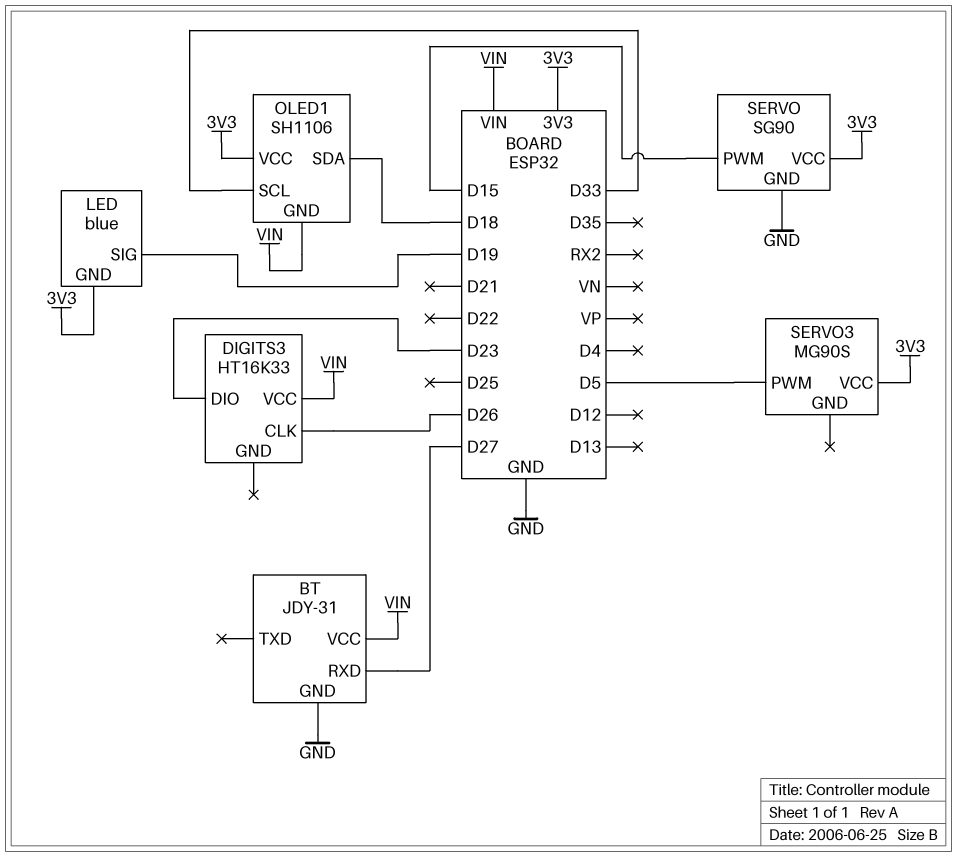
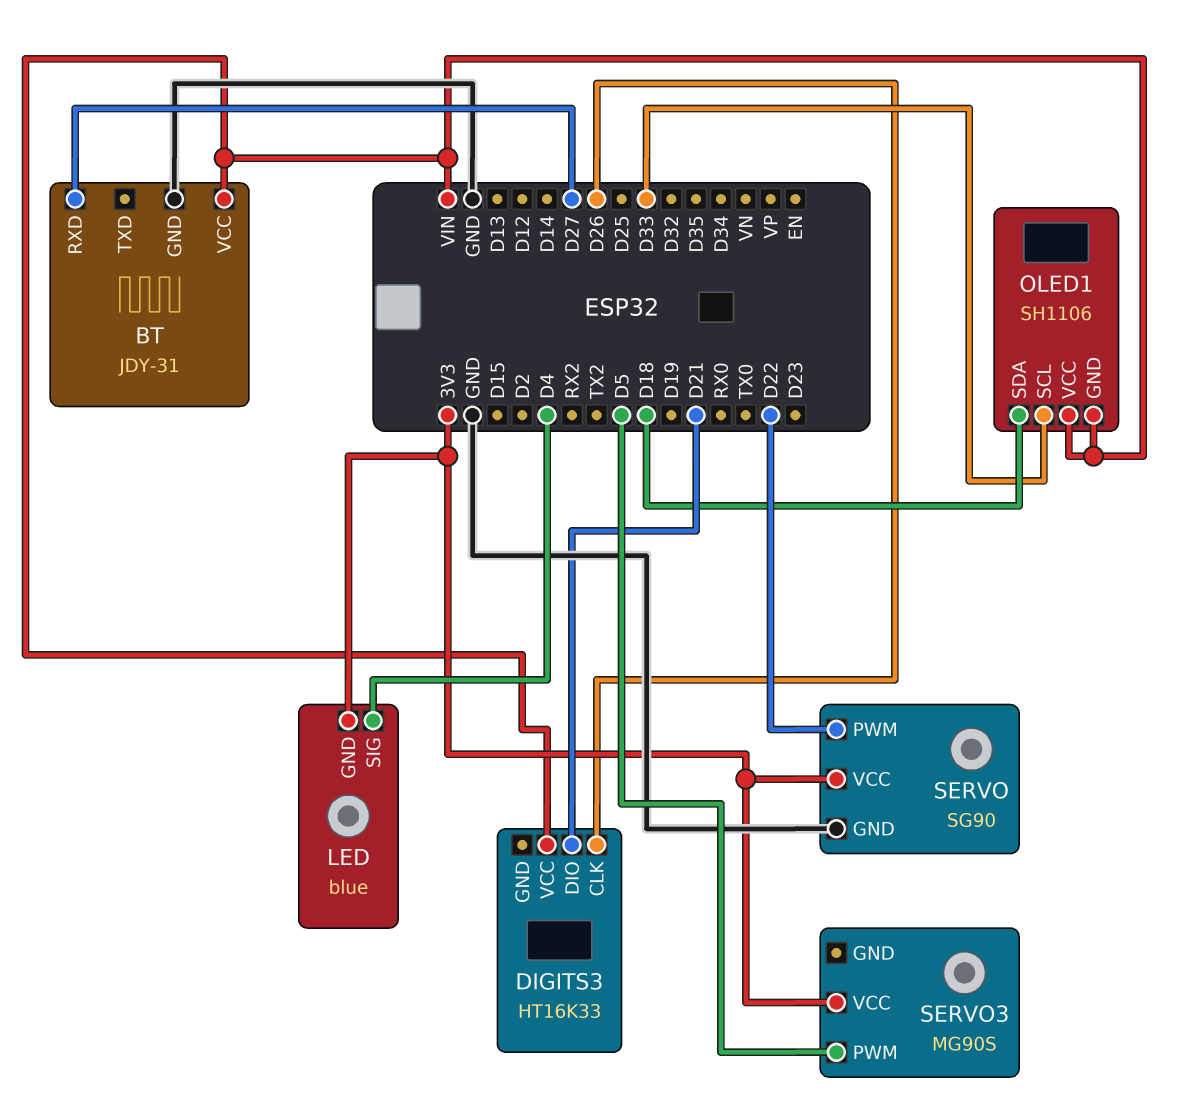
DIGITS3 pin DIO: D23 -> D21
LED pin SIG: D19 -> D4
OLED1 pin VCC: 3V3 -> VIN
SERVO pin PWM: D15 -> D22

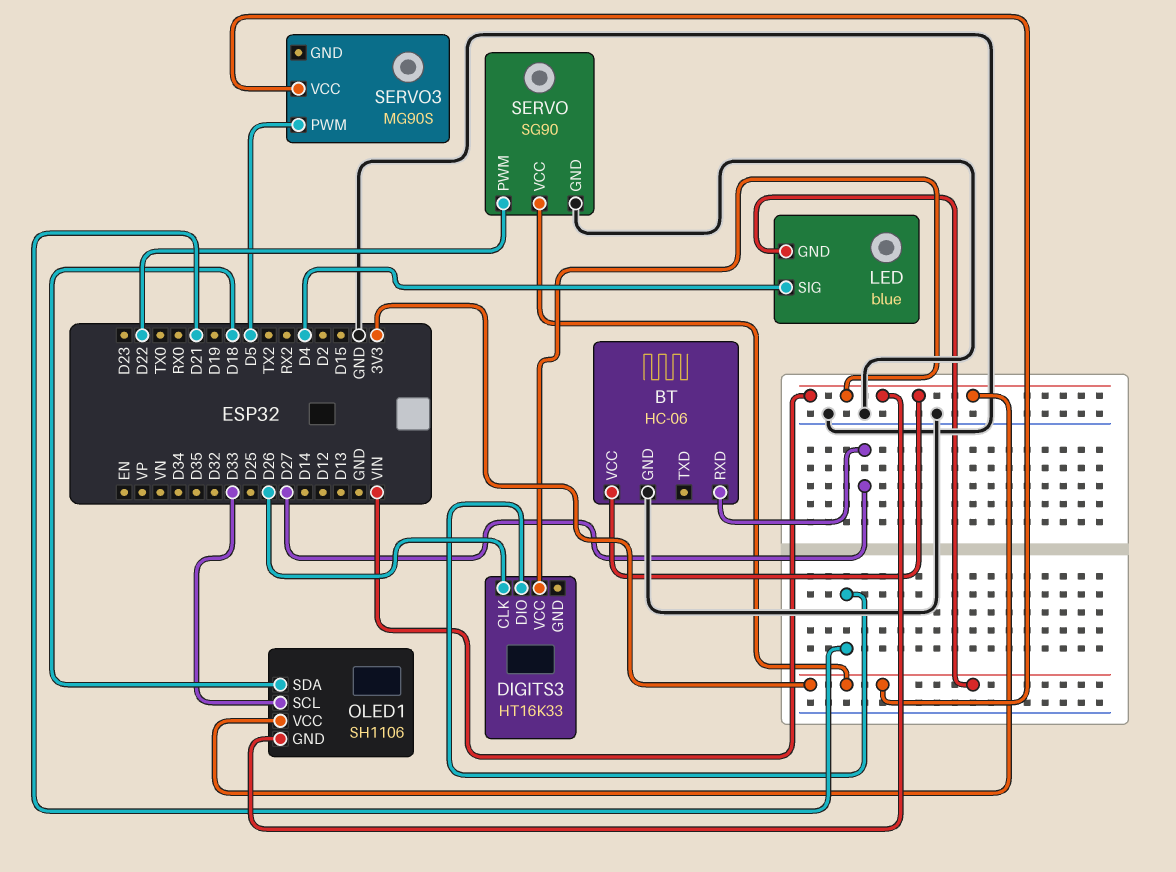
BT: JDY-31 -> HC-06

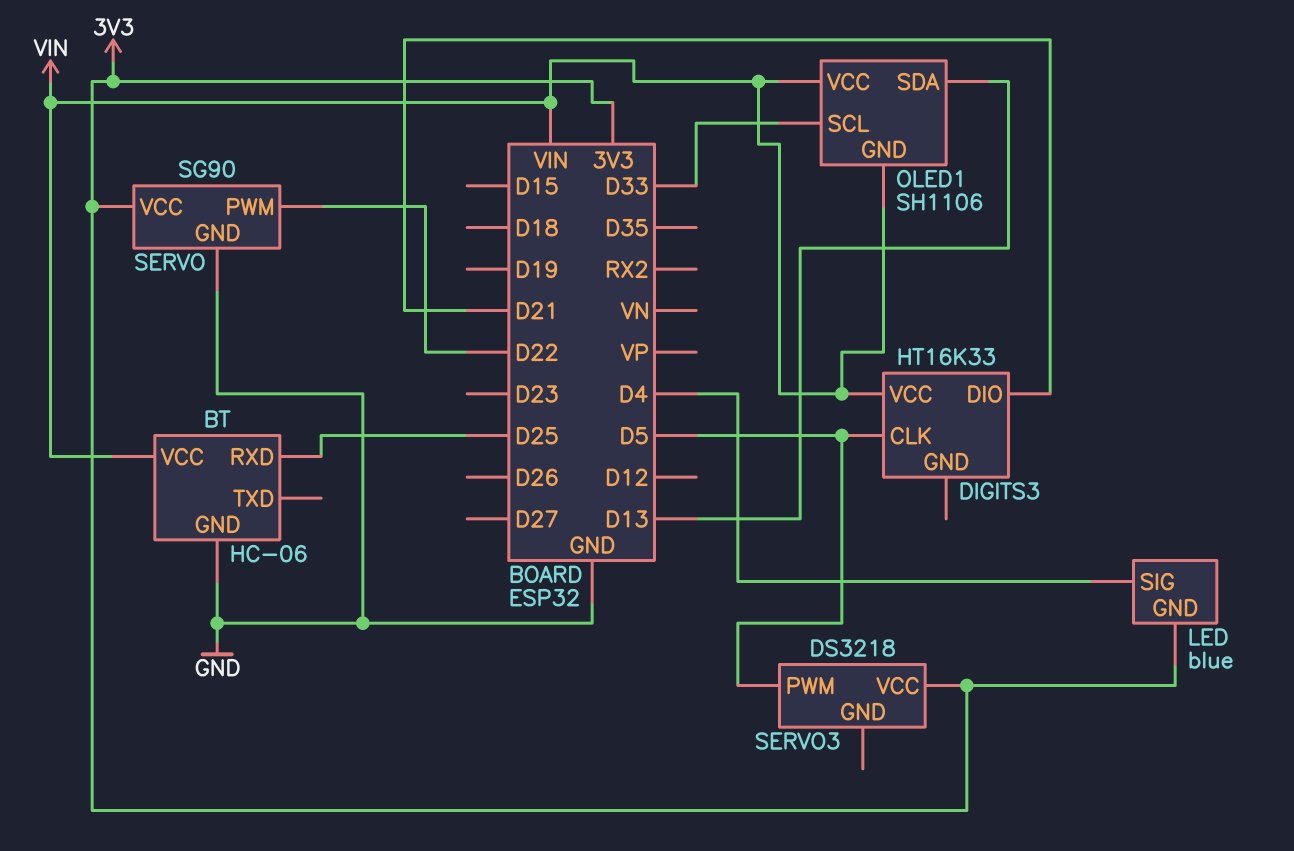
BT pin RXD: D27 -> D25
DIGITS3 pin CLK: D26 -> D5
OLED1 pin SDA: D18 -> D13
SERVO3: MG90S -> DS3218

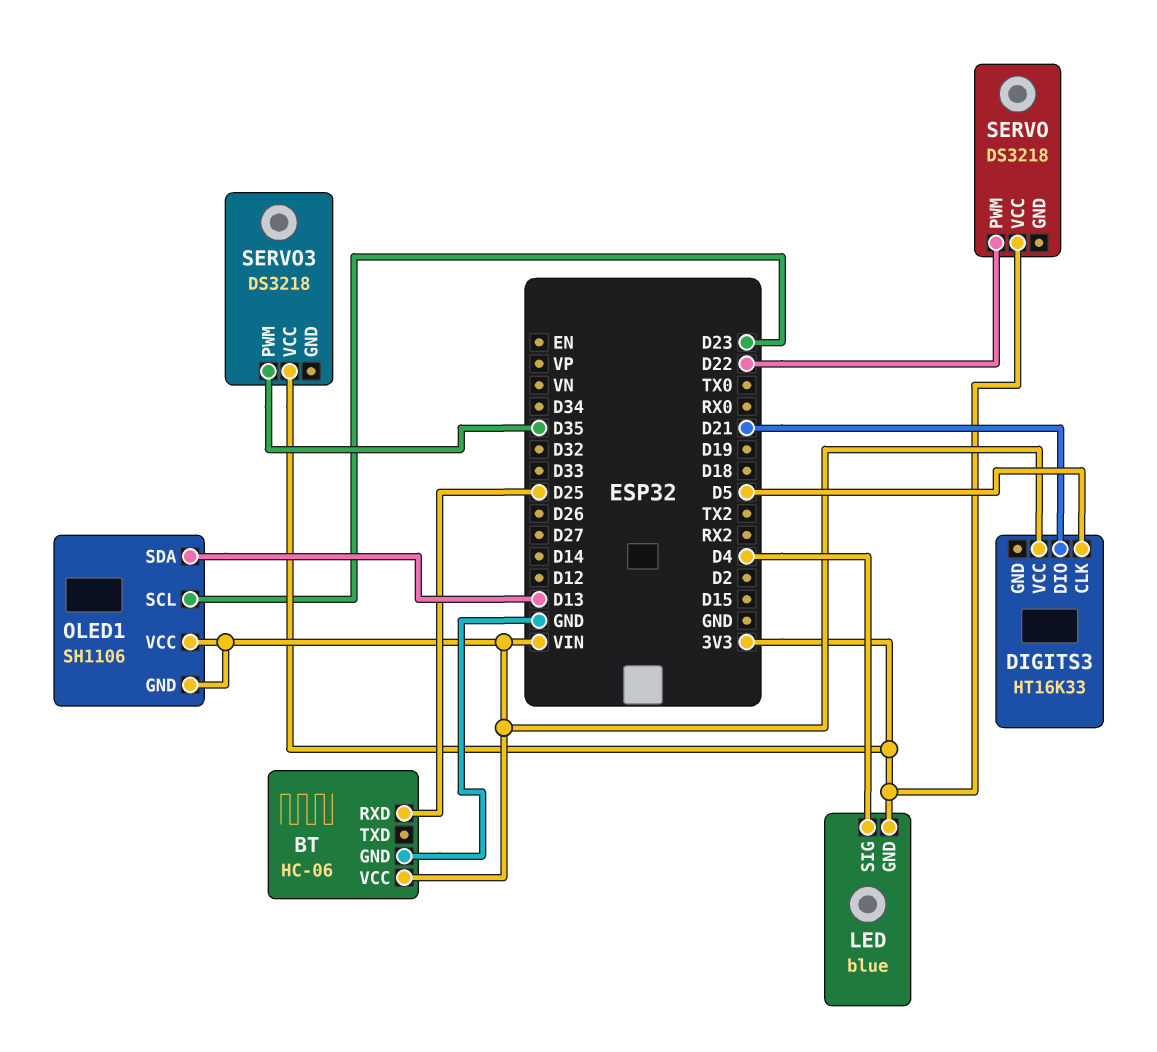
OLED1 pin SCL: D33 -> D23
SERVO: SG90 -> DS3218
SERVO pin GND: GND -> none
SERVO3 pin PWM: D5 -> D35

